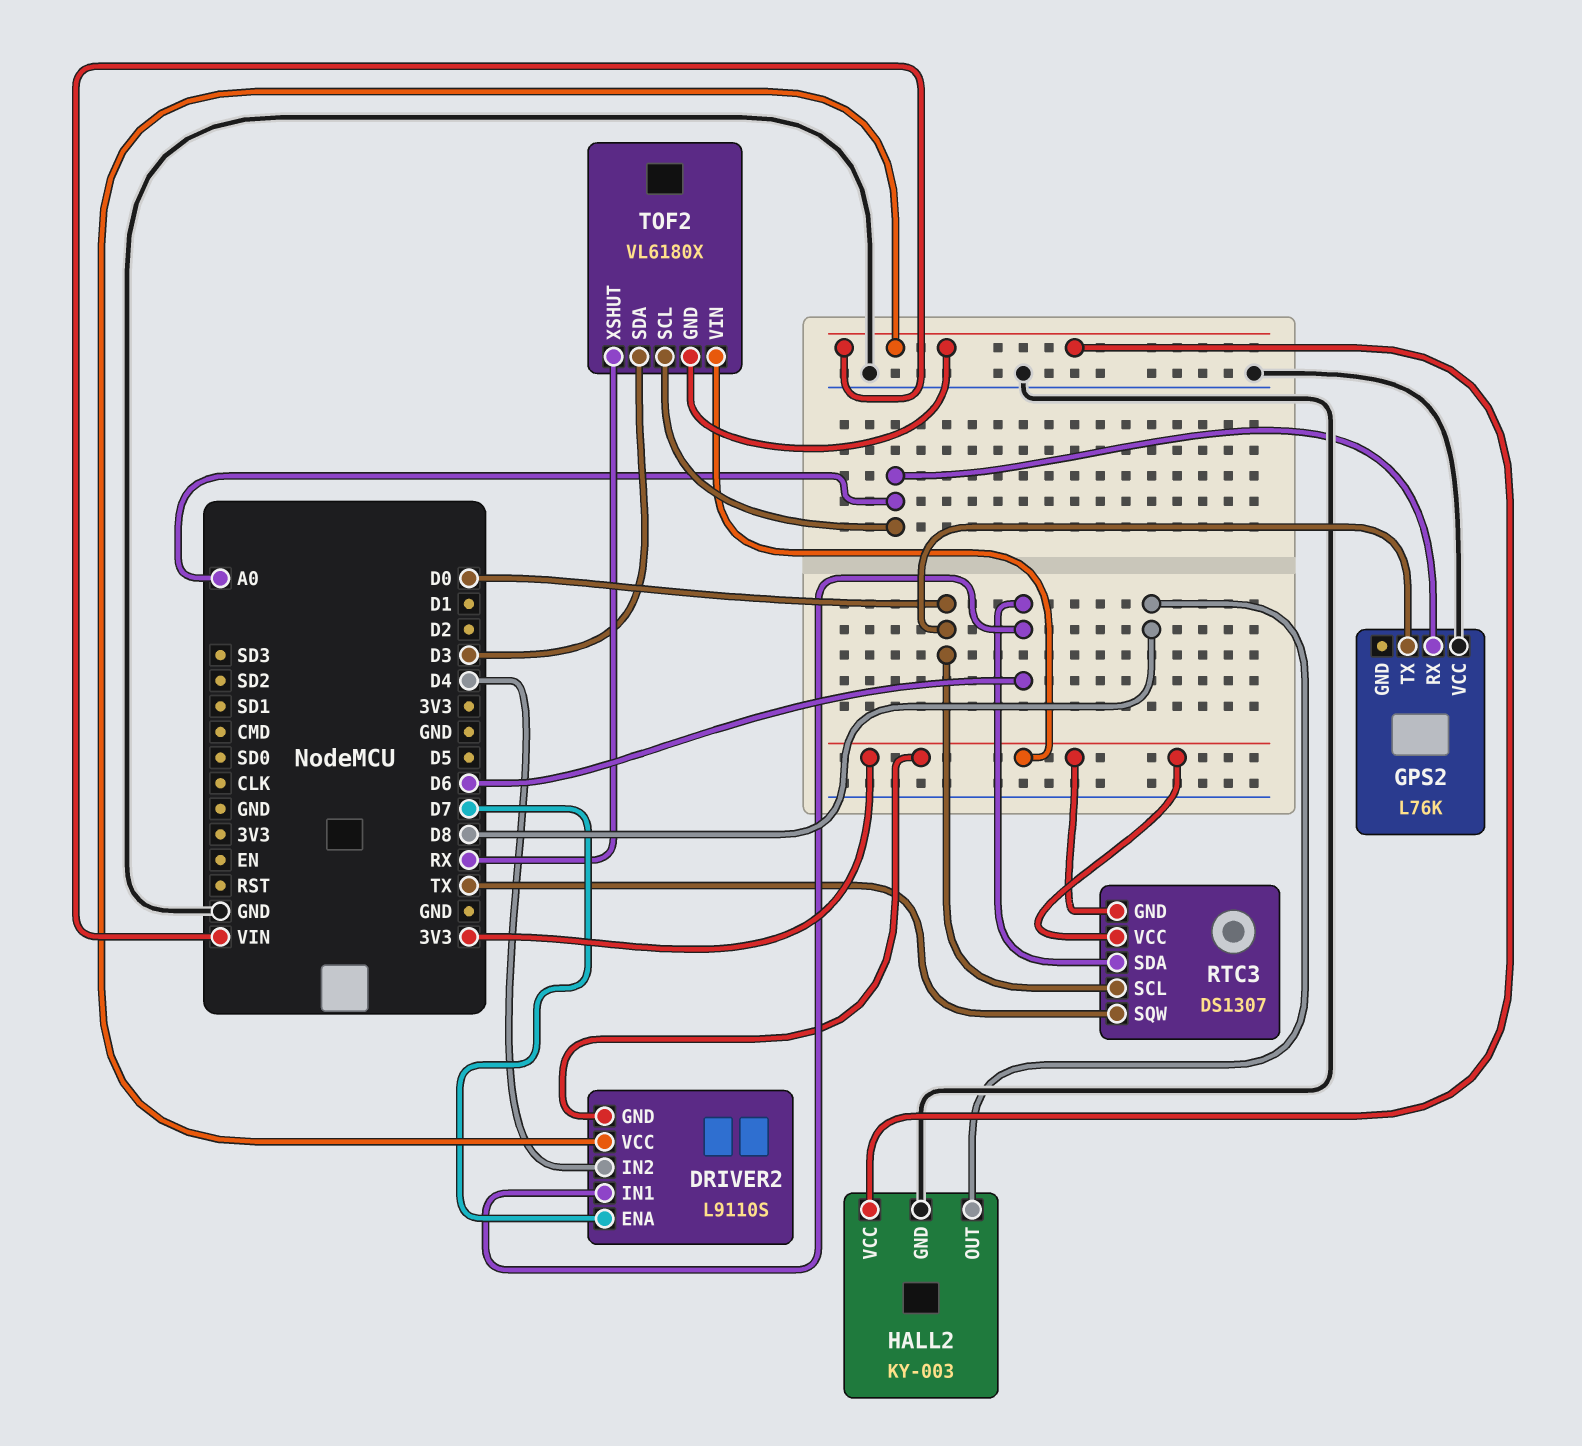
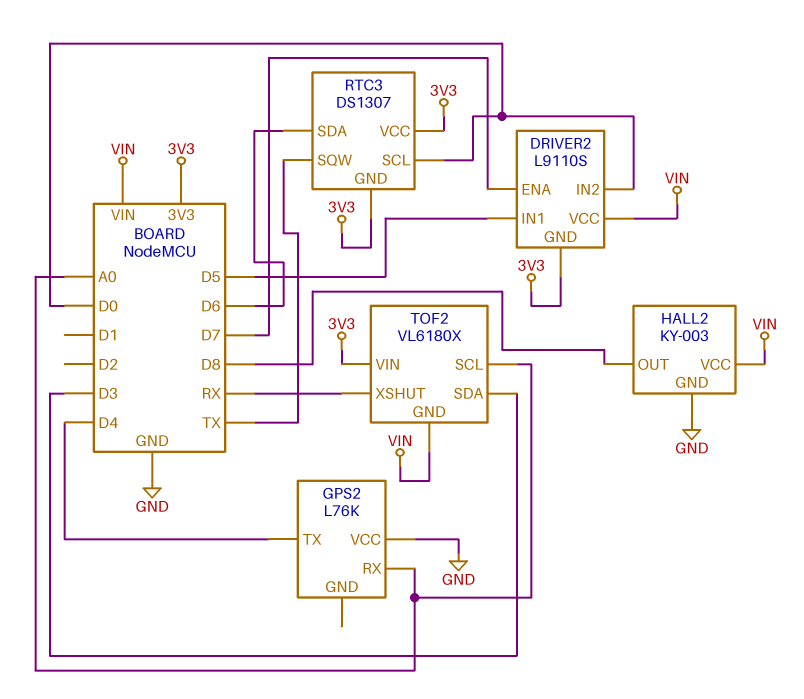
DRIVER2 pin IN1: D6 -> D5
DRIVER2 pin IN2: D4 -> D0
GPS2 pin TX: D0 -> D4

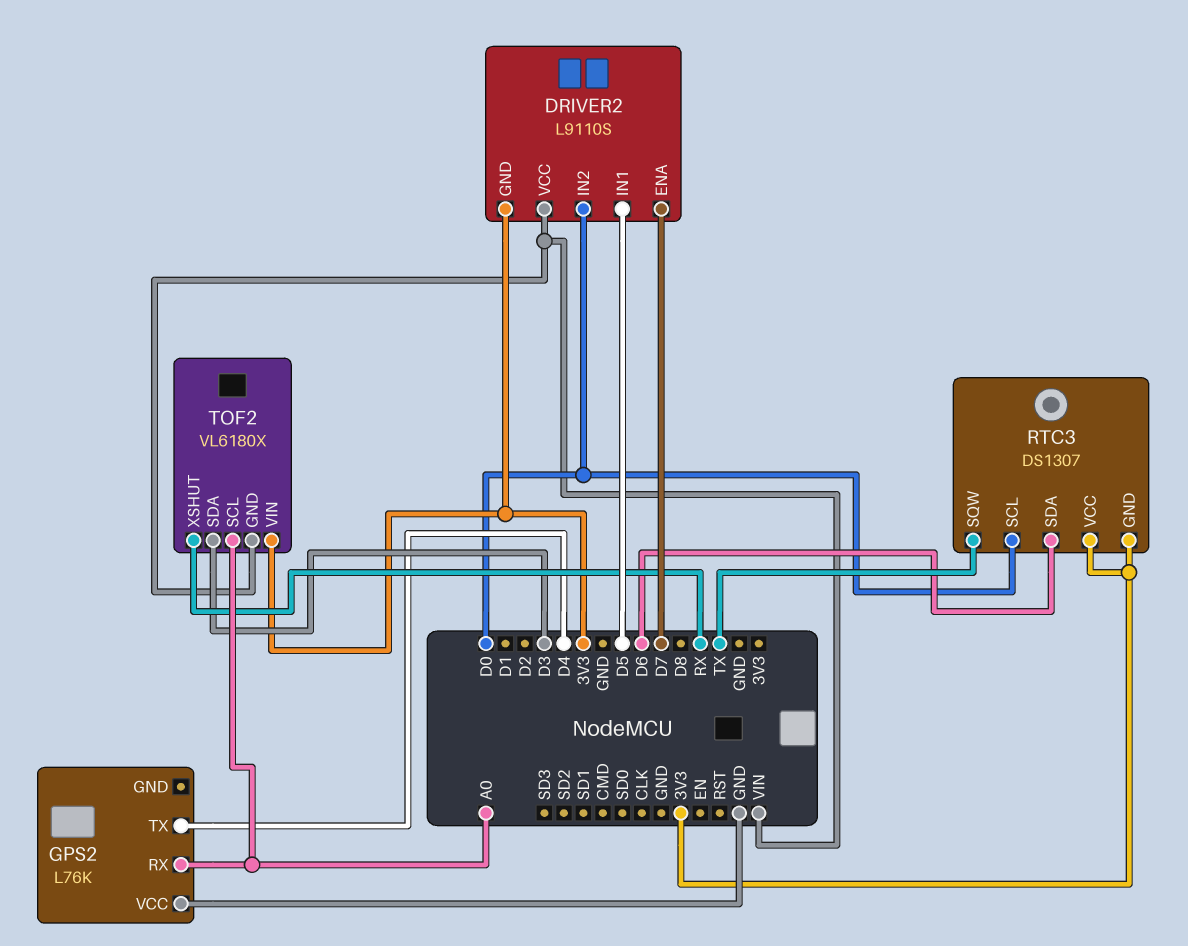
HALL2: KY-003 -> none
HALL2 pin GND: GND -> none
HALL2 pin OUT: D8 -> none
HALL2 pin VCC: VIN -> none

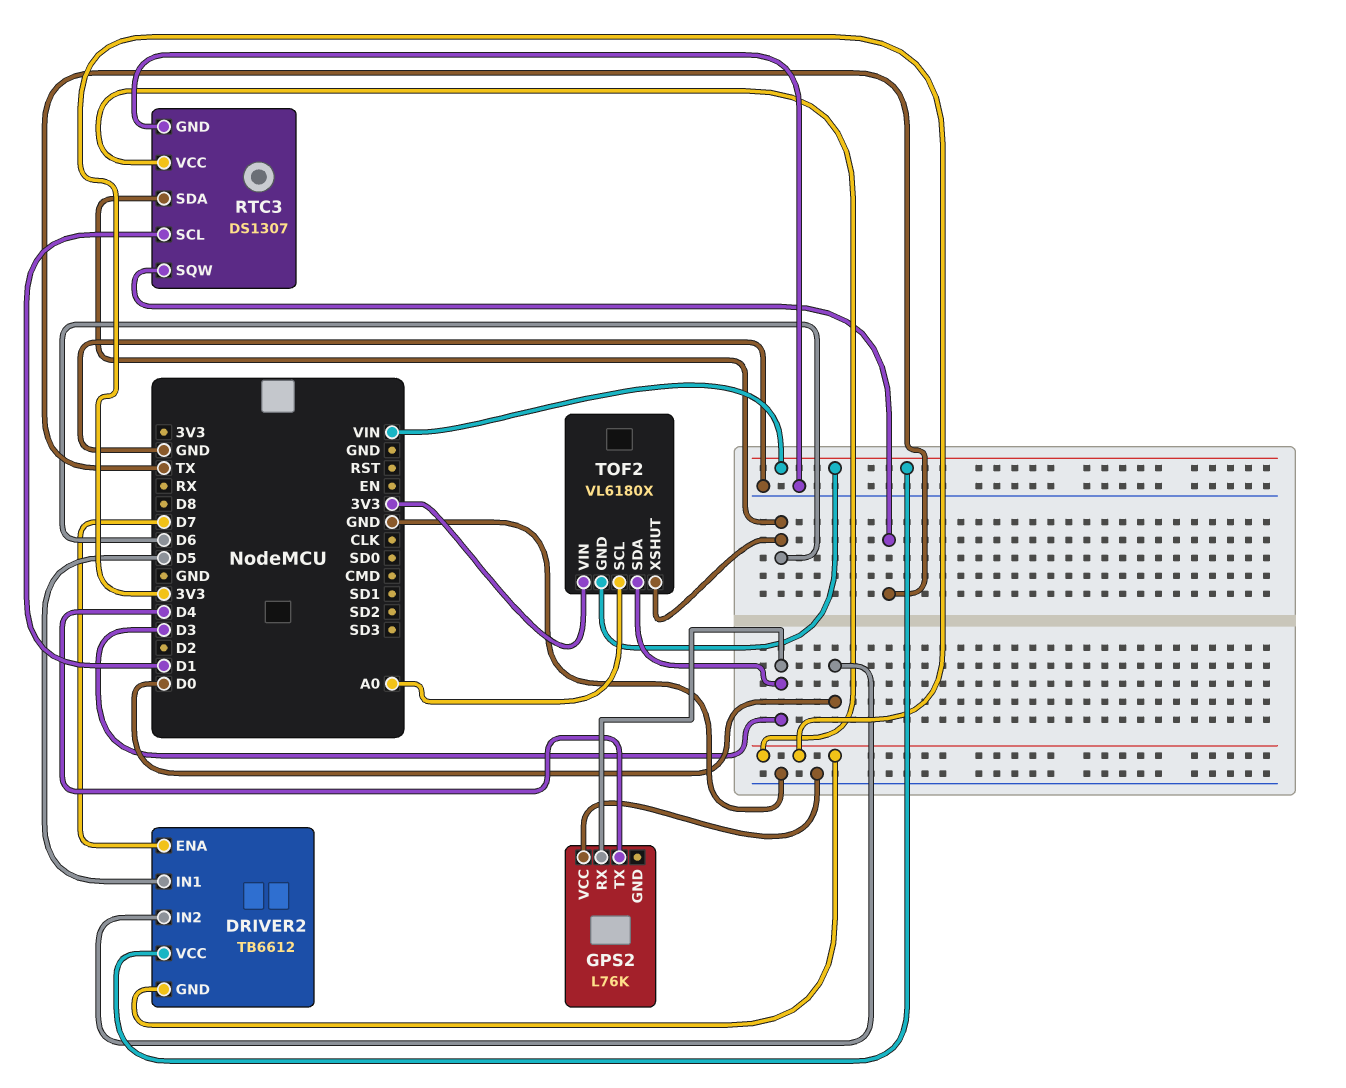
DRIVER2: L9110S -> TB6612
GPS2 pin RX: A0 -> D3
RTC3 pin GND: 3V3 -> GND
RTC3 pin SCL: D0 -> D1
TOF2 pin XSHUT: RX -> D6

